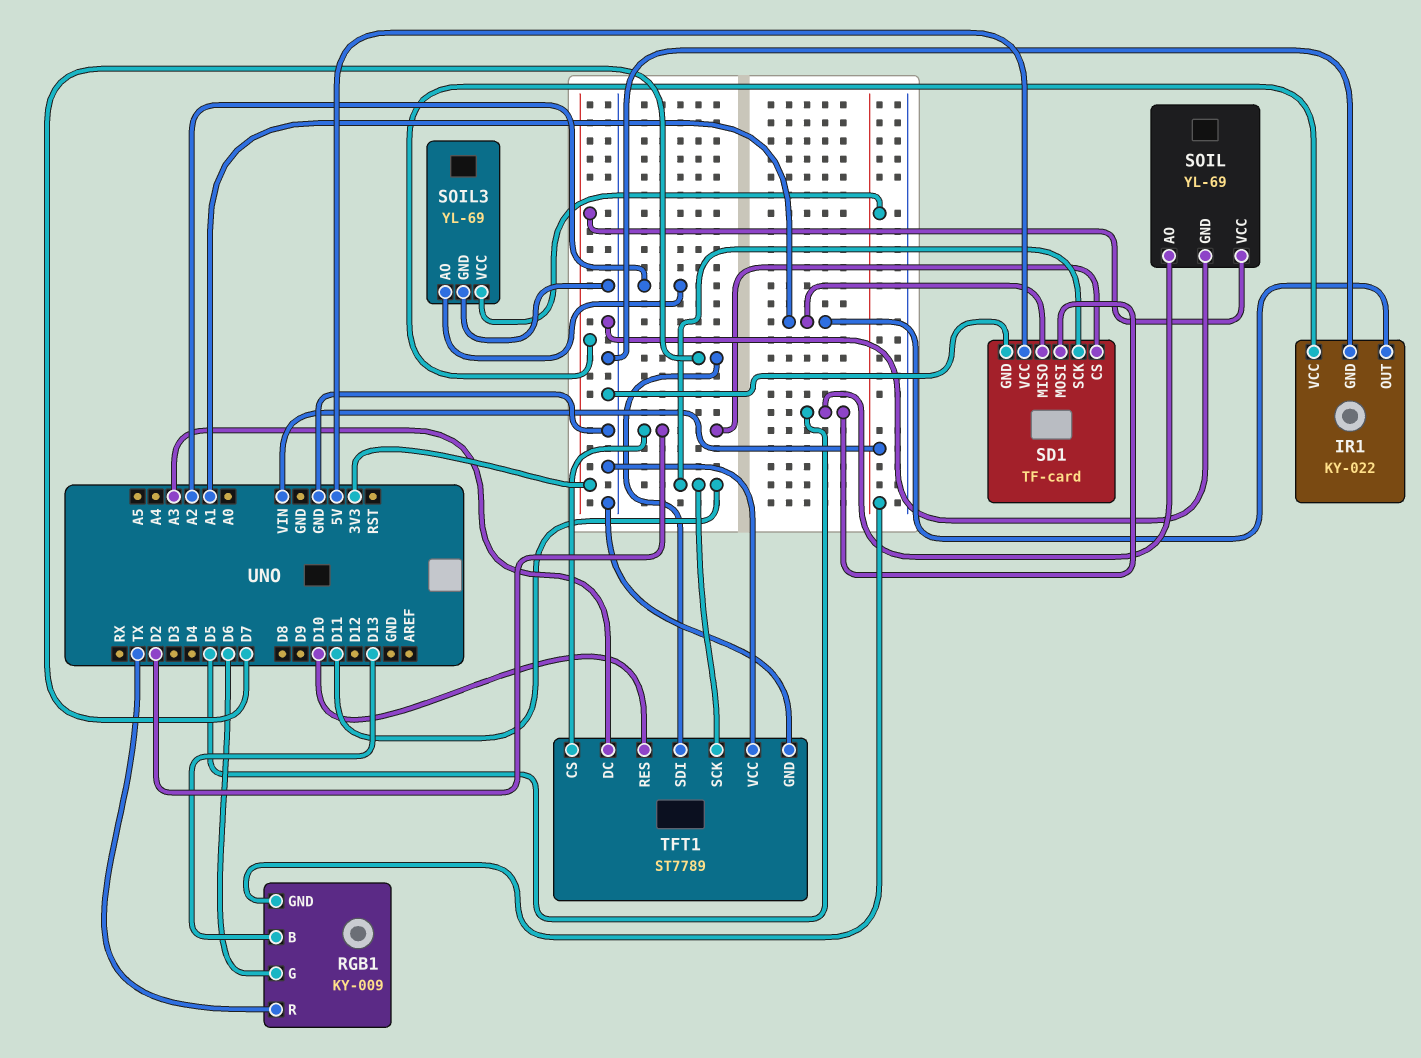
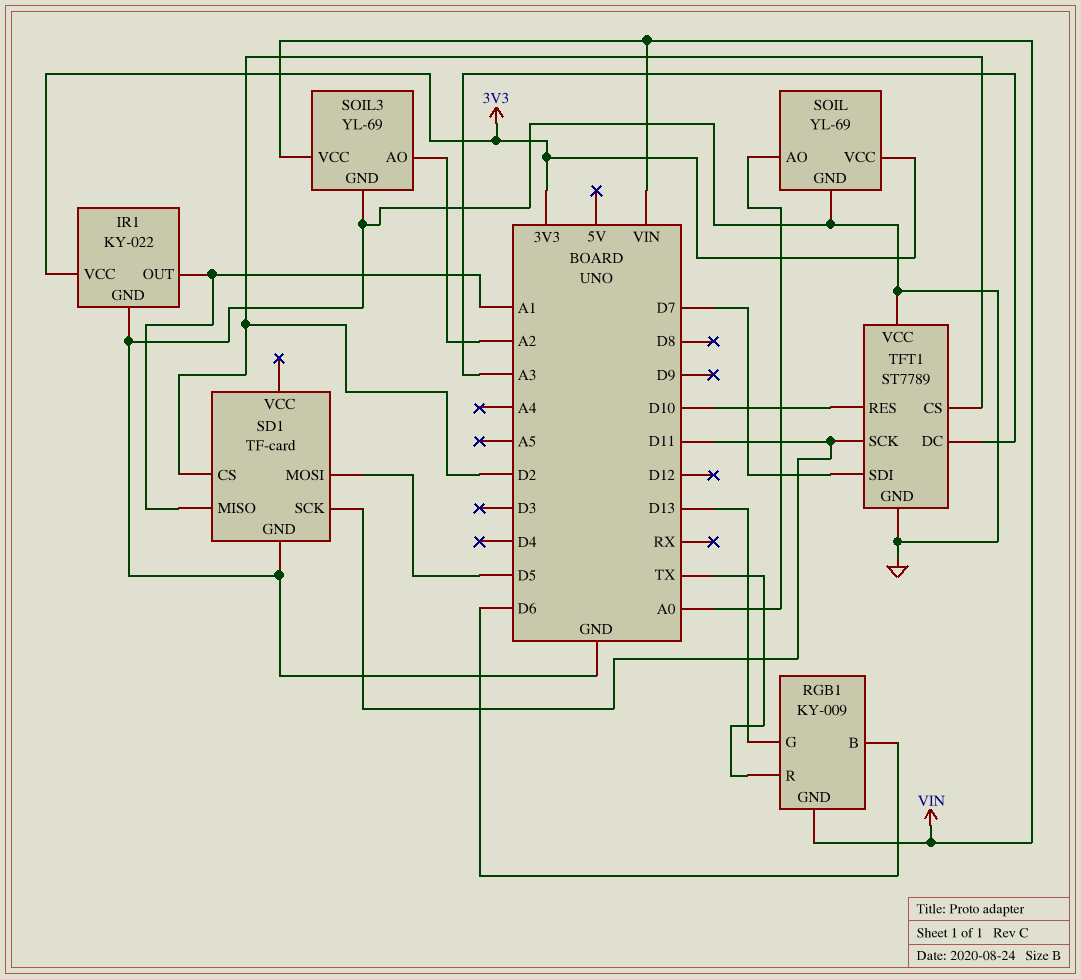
RGB1 pin B: D13 -> D6
RGB1 pin G: D6 -> D13
SD1 pin VCC: 5V -> none
SOIL pin AO: D5 -> A0

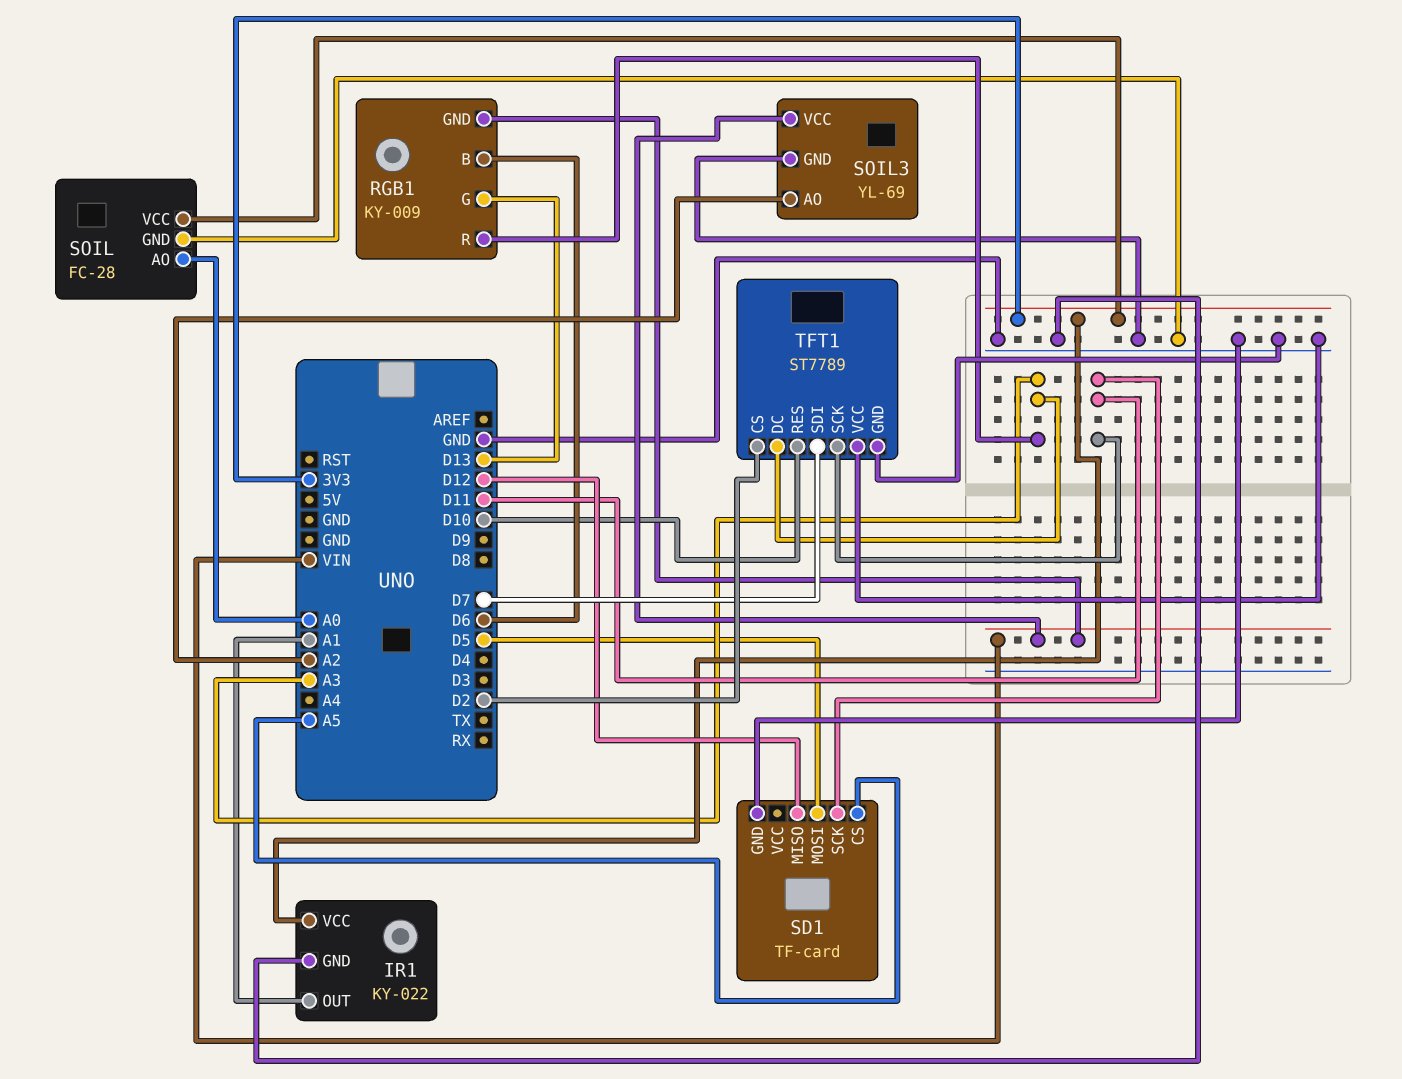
RGB1 pin R: TX -> A3
SD1 pin CS: D2 -> A5
SD1 pin MISO: A1 -> D12
SOIL: YL-69 -> FC-28

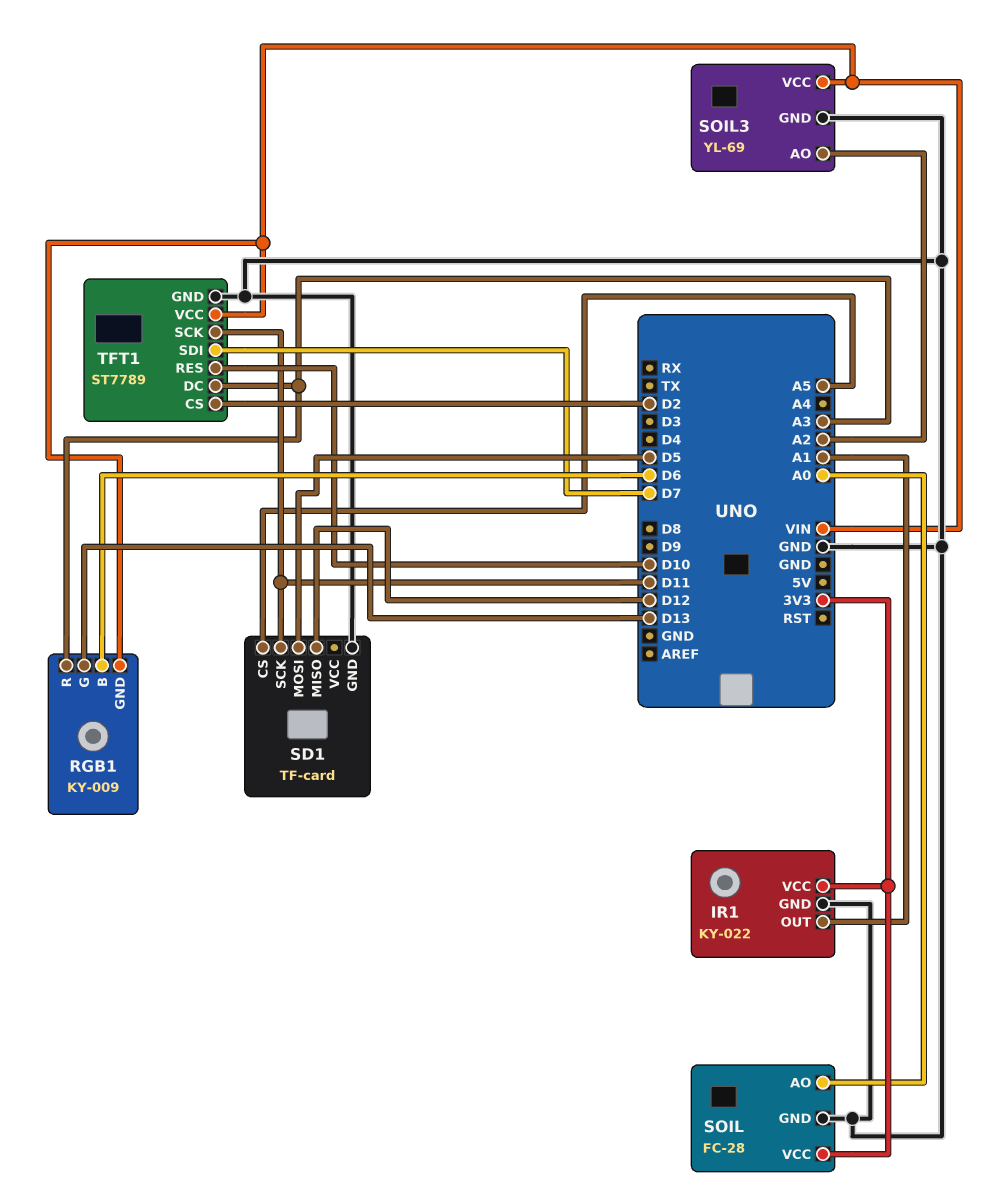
TFT1 pin VCC: GND -> VIN

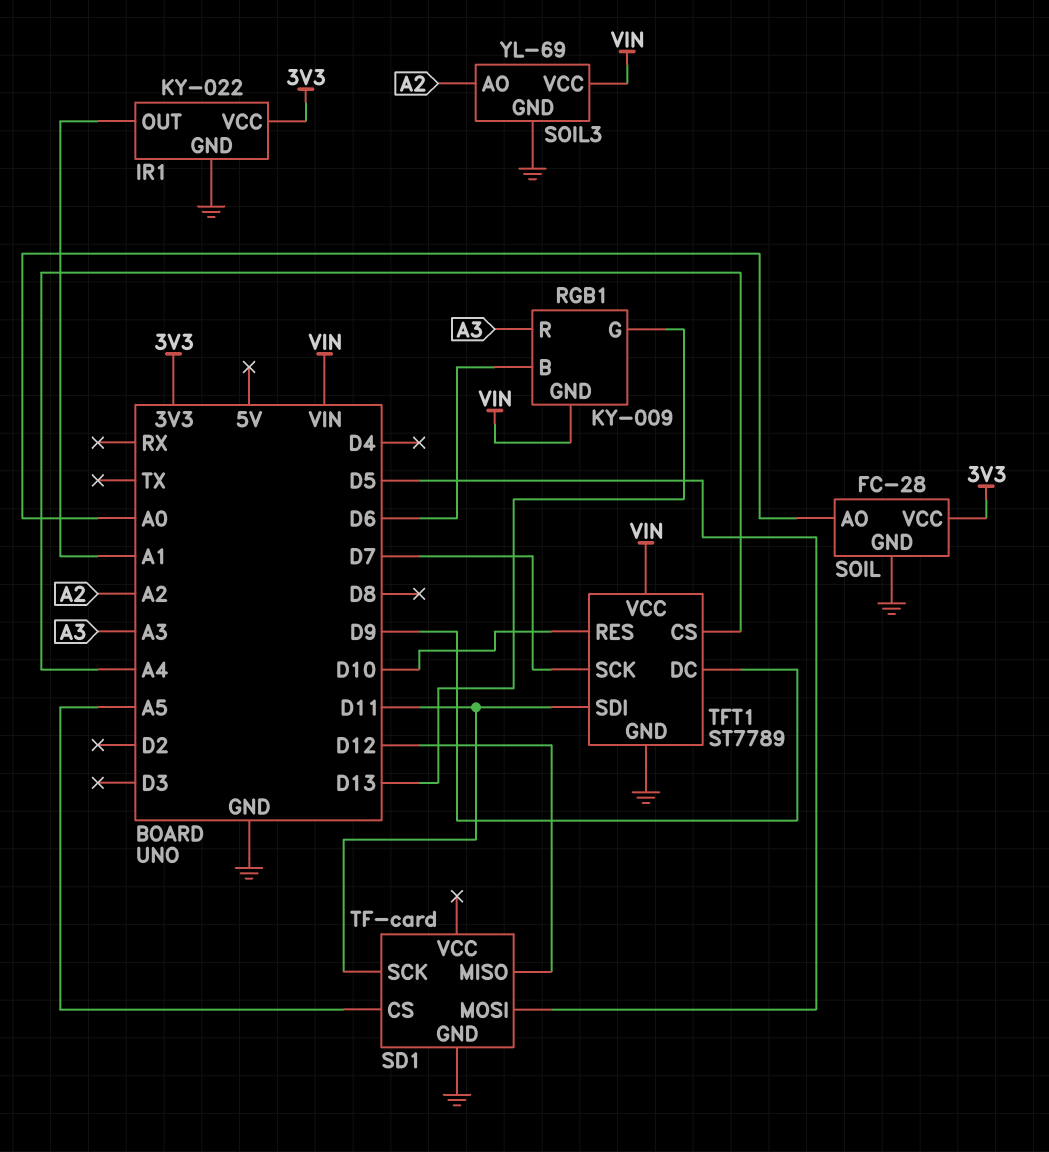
TFT1 pin CS: D2 -> A4
TFT1 pin DC: A3 -> D9
TFT1 pin SCK: D11 -> D7
TFT1 pin SDI: D7 -> D11

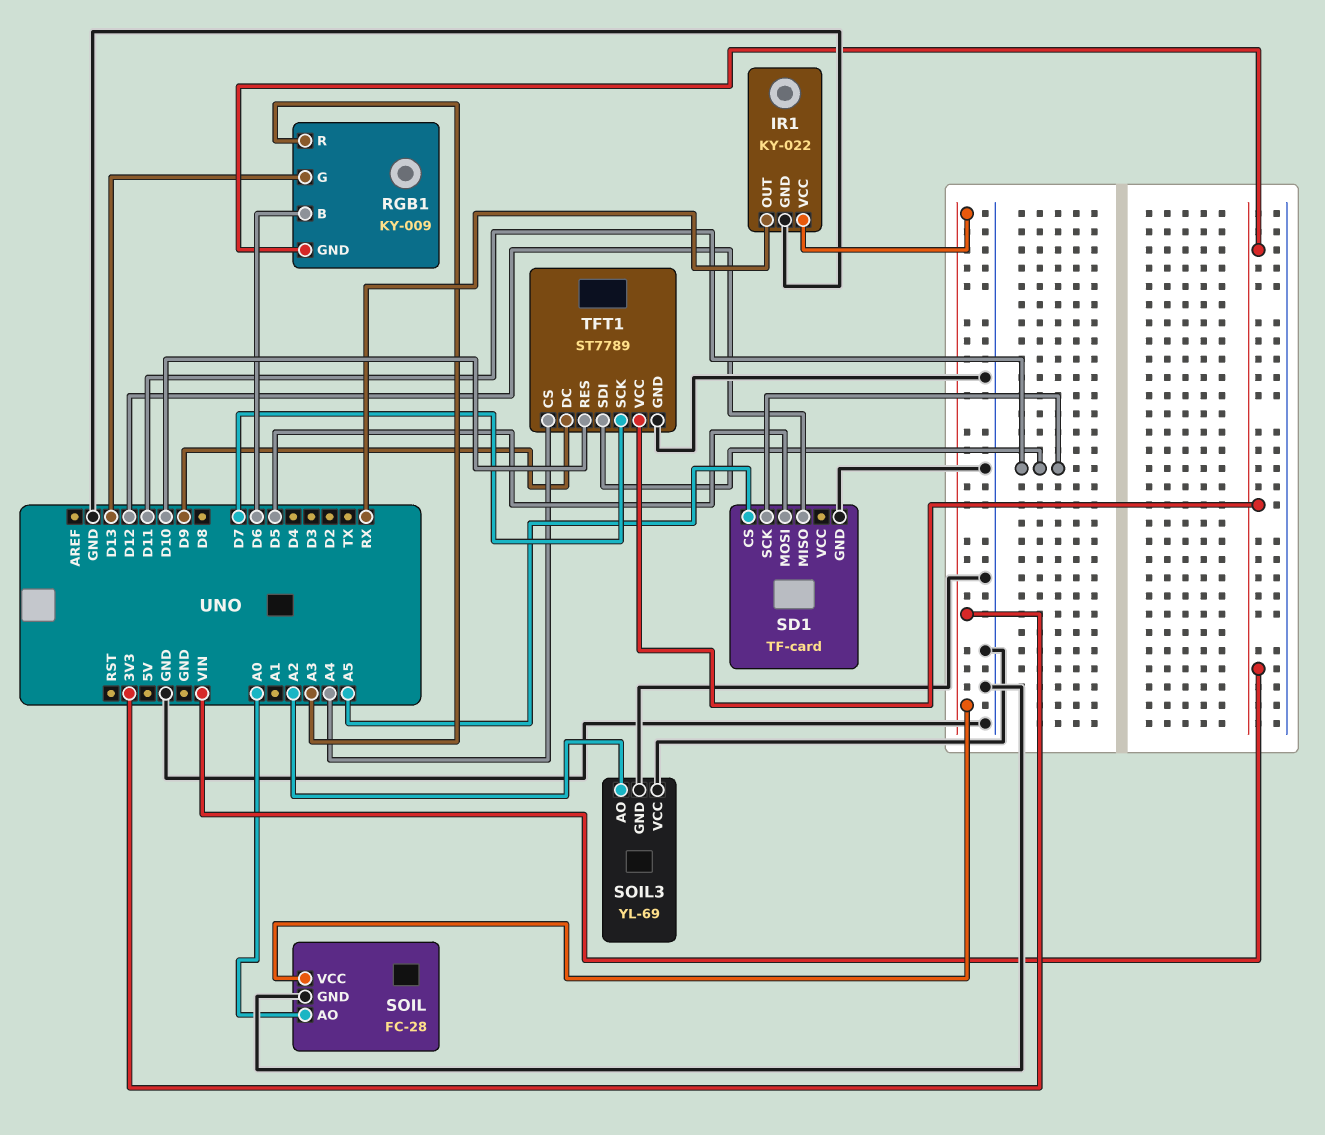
IR1 pin OUT: A1 -> RX
SOIL3 pin VCC: VIN -> GND

